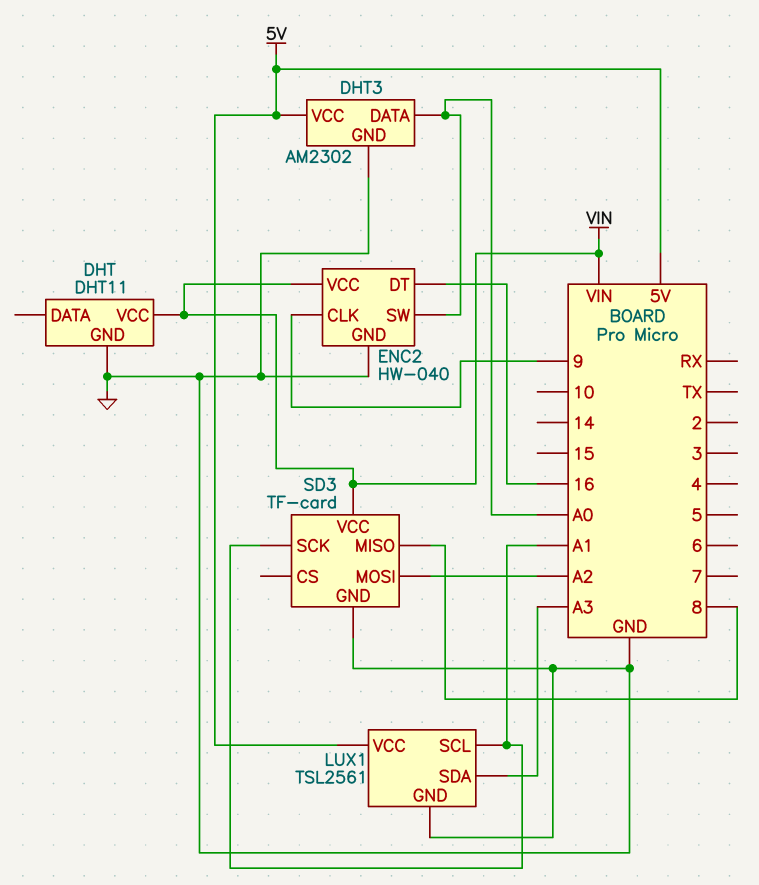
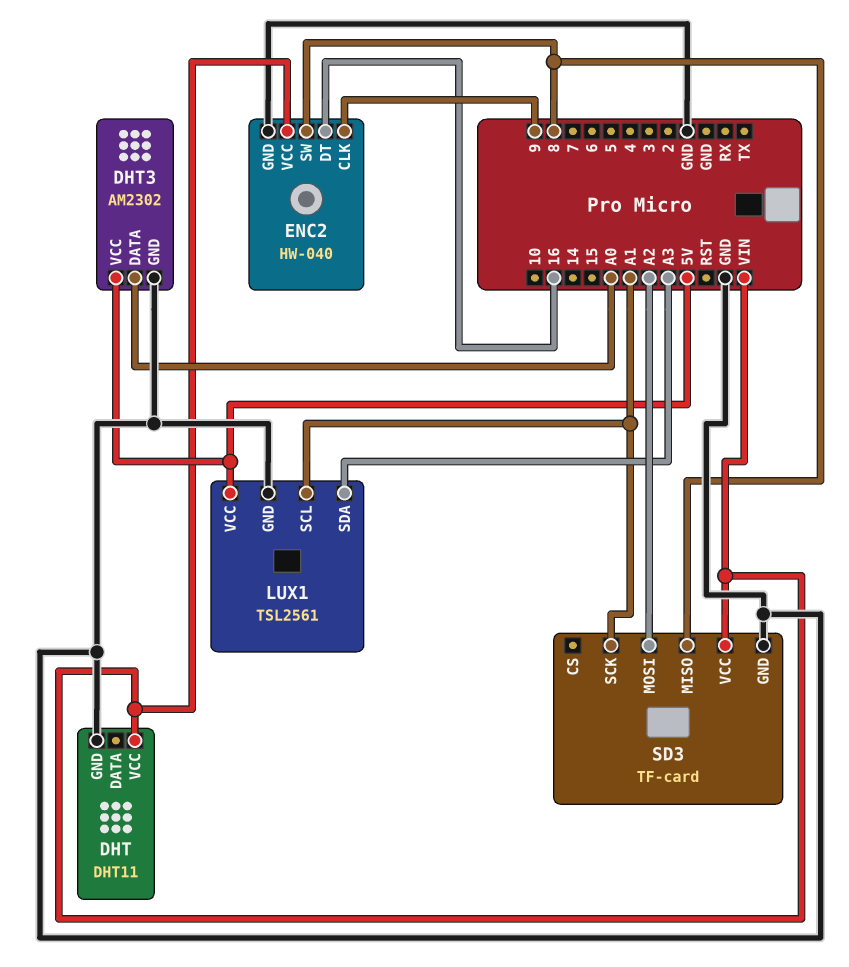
ENC2 pin SW: A0 -> 8

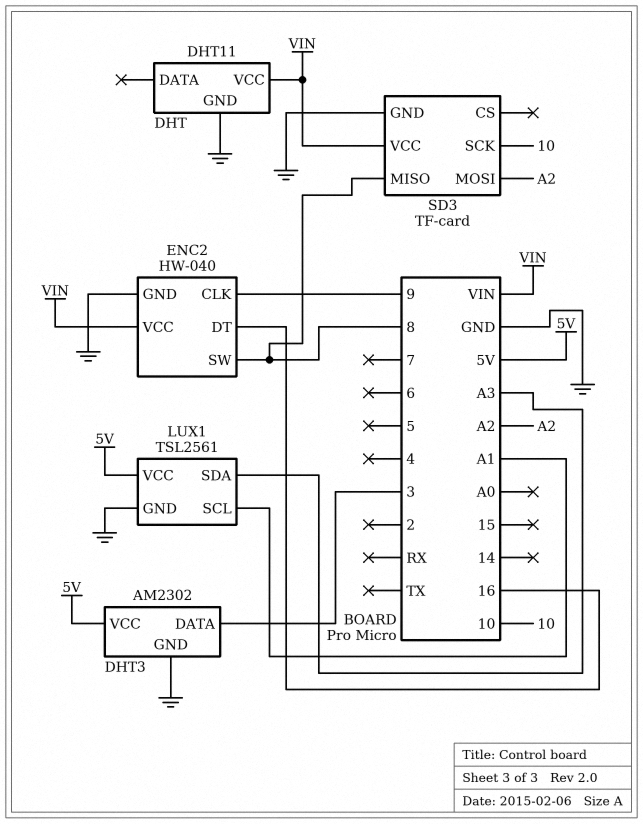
DHT3 pin DATA: A0 -> 3
SD3 pin SCK: A1 -> 10

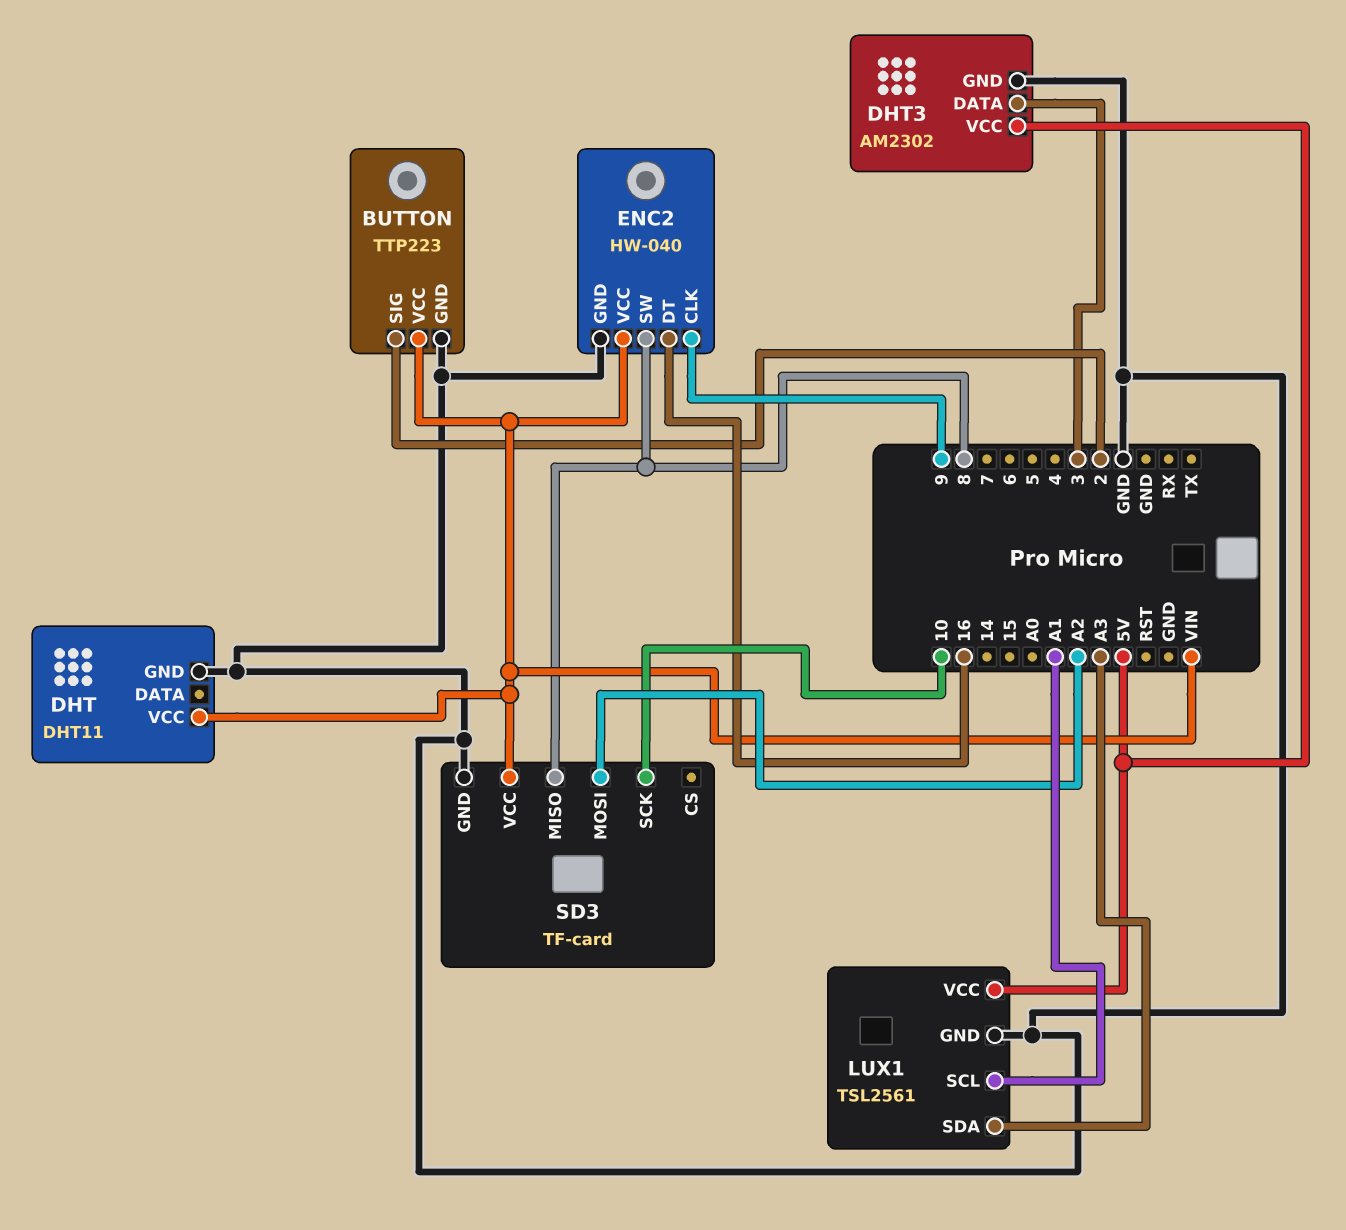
BUTTON: none -> TTP223
BUTTON pin GND: none -> GND
BUTTON pin SIG: none -> 2
BUTTON pin VCC: none -> VIN

